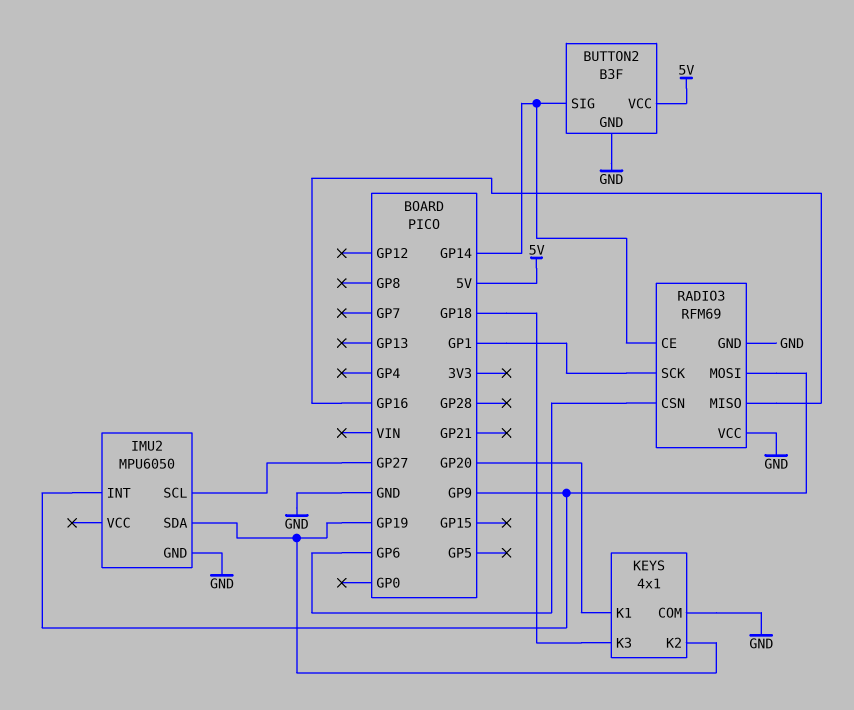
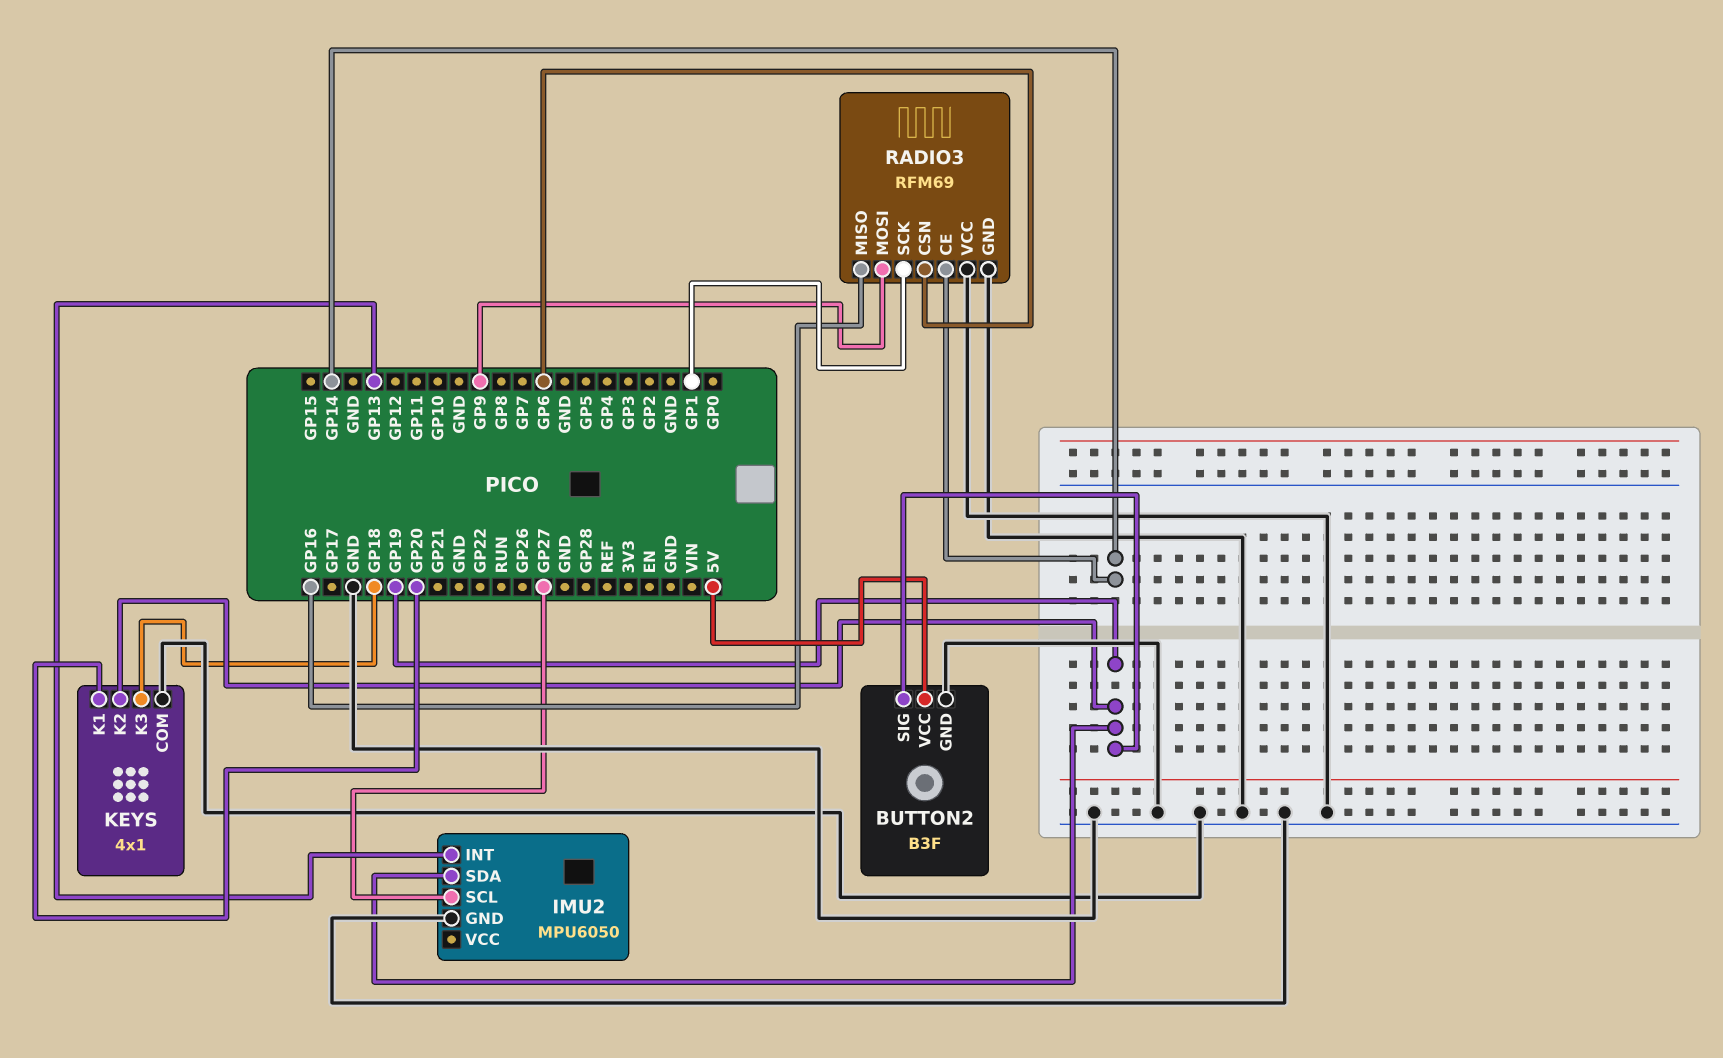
BUTTON2 pin SIG: GP14 -> GP19
IMU2 pin INT: GP9 -> GP13

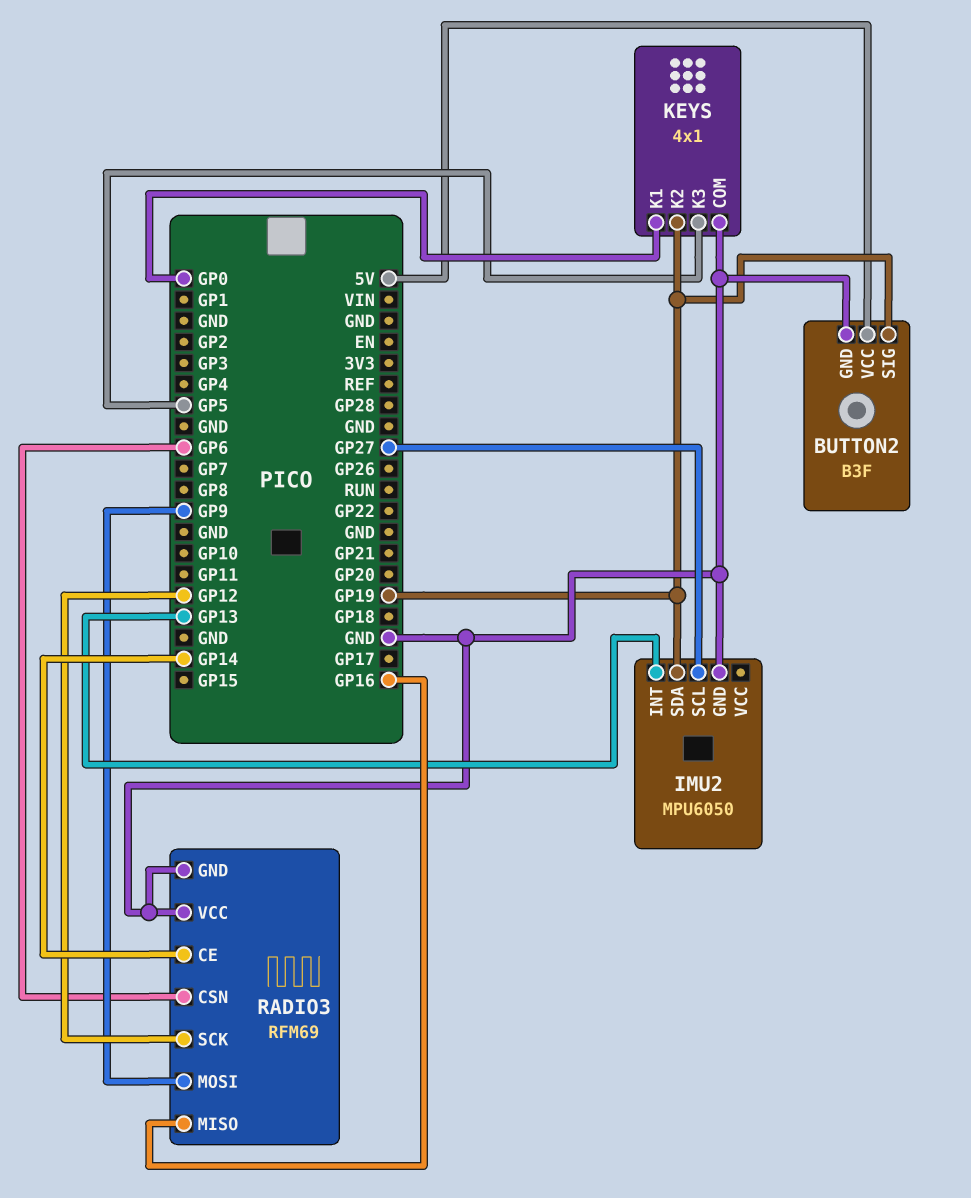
KEYS pin K1: GP20 -> GP0
KEYS pin K3: GP18 -> GP5
RADIO3 pin SCK: GP1 -> GP12

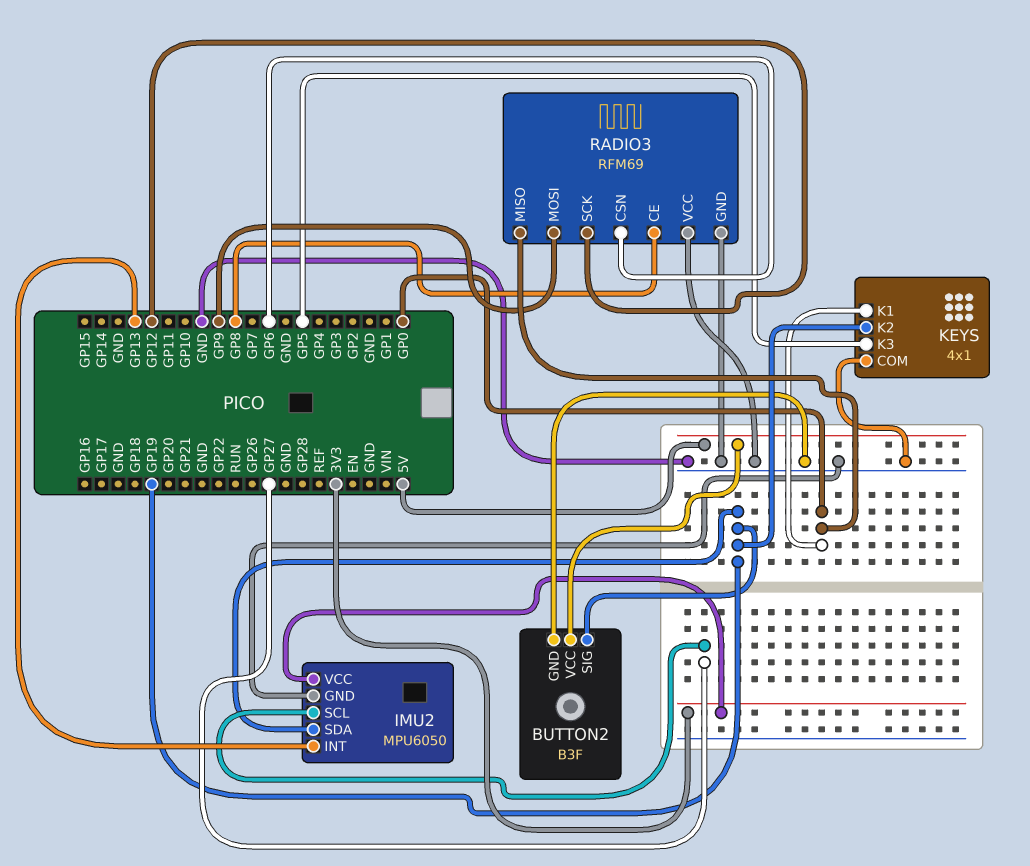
IMU2 pin VCC: none -> 3V3
RADIO3 pin CE: GP14 -> GP8
RADIO3 pin MISO: GP16 -> GP0

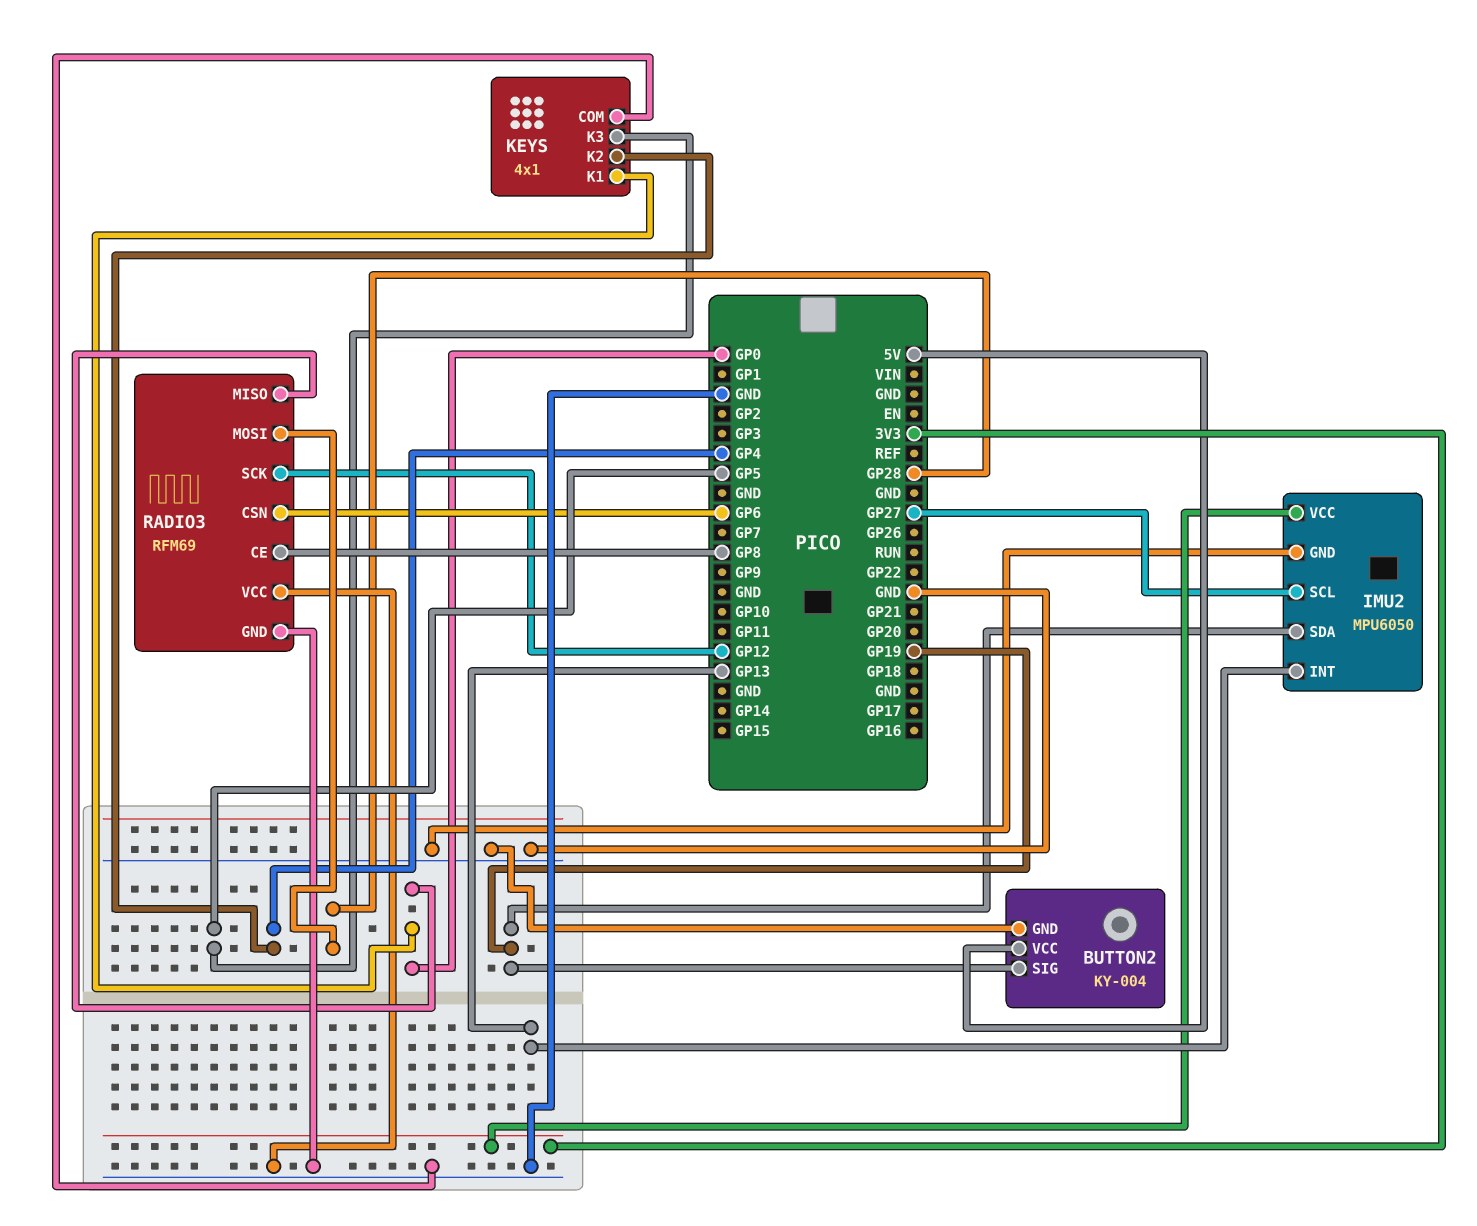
BUTTON2: B3F -> KY-004
KEYS pin K2: GP19 -> GP4
RADIO3 pin MOSI: GP9 -> GP28

